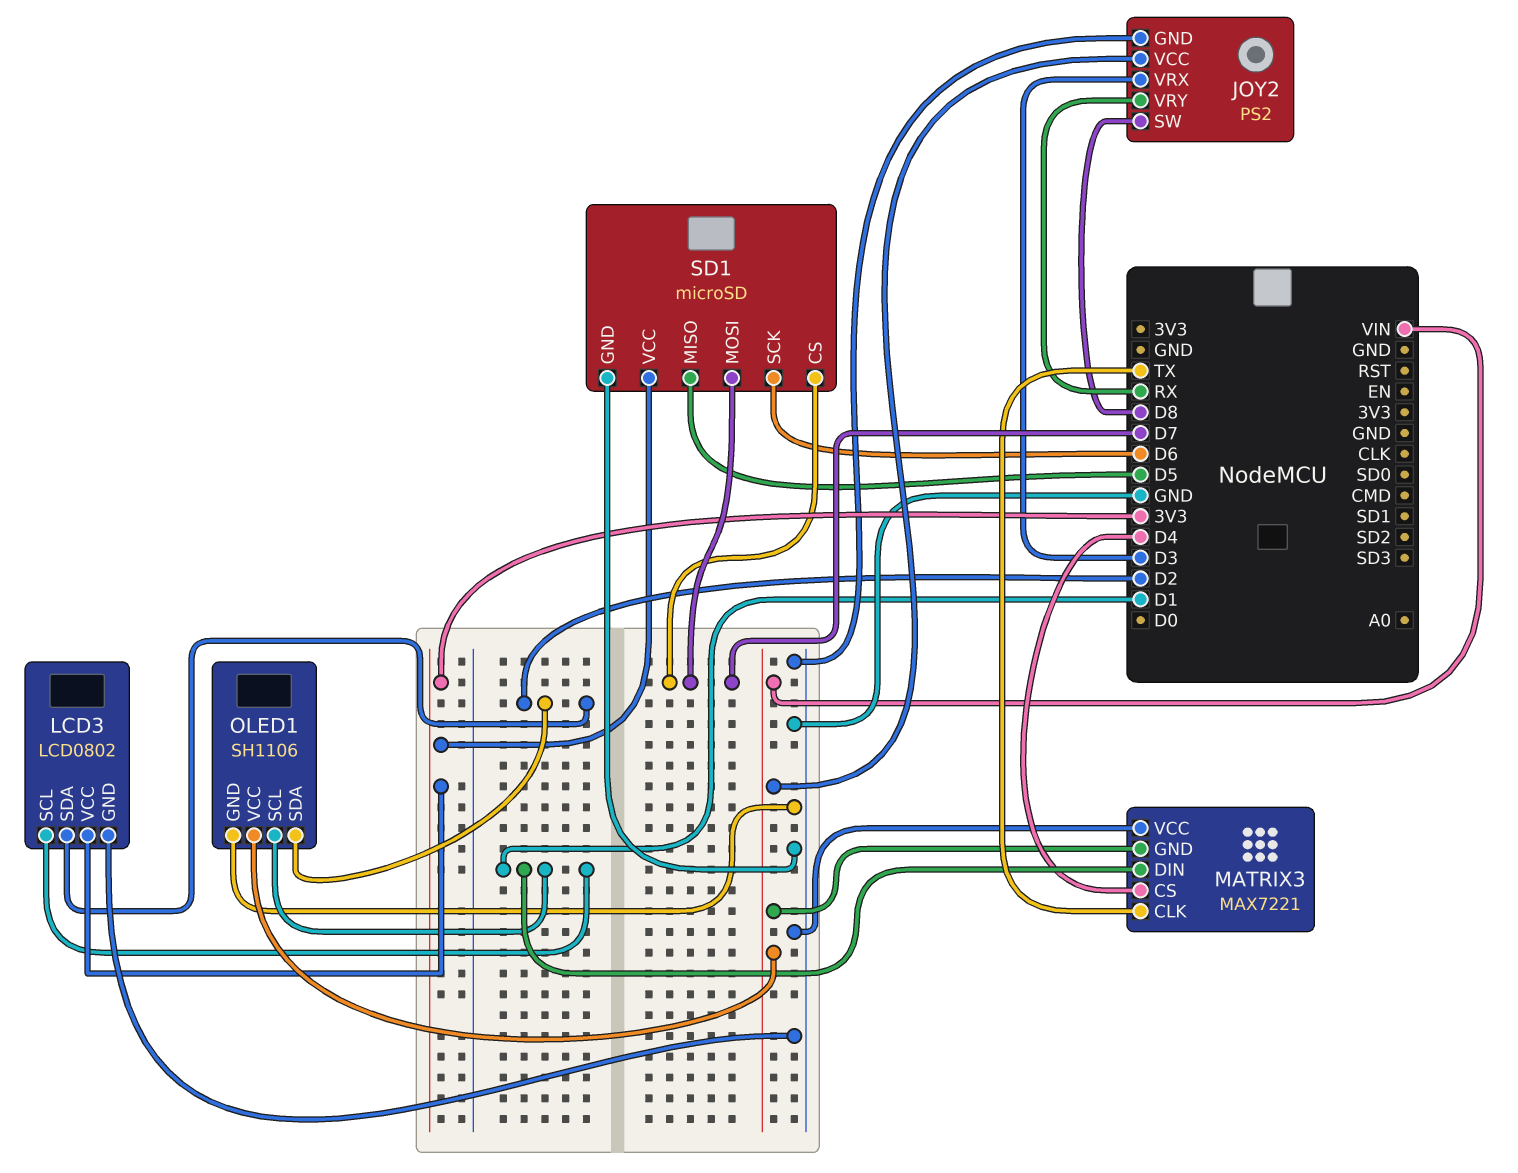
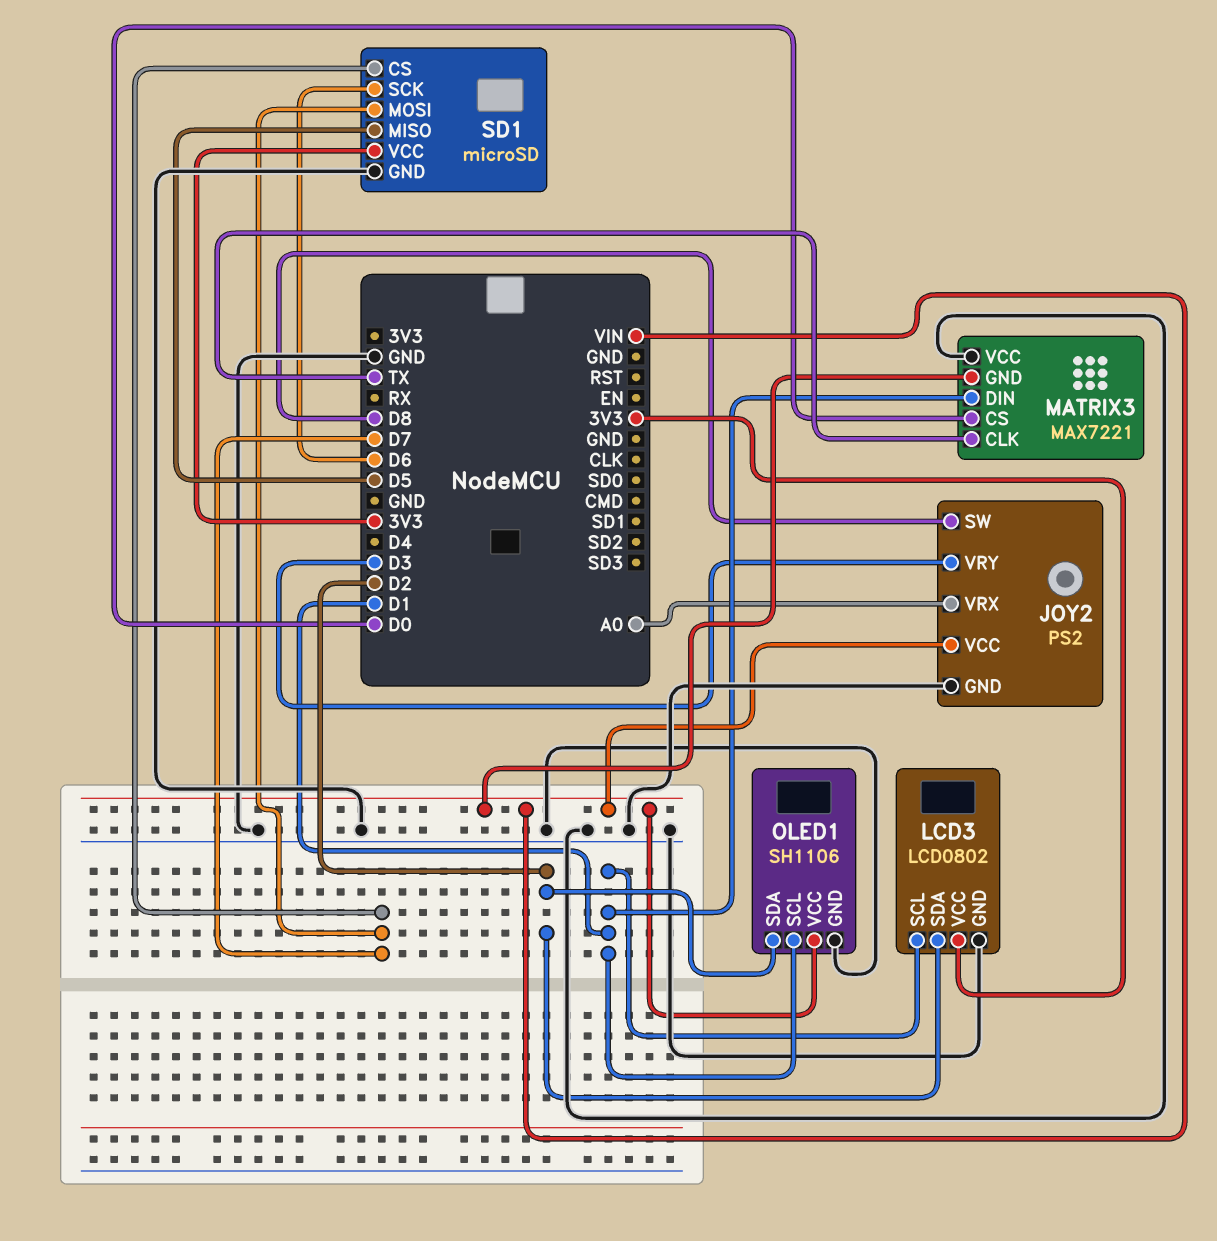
JOY2 pin VRX: D3 -> A0
JOY2 pin VRY: RX -> D3
MATRIX3 pin CS: D4 -> D0

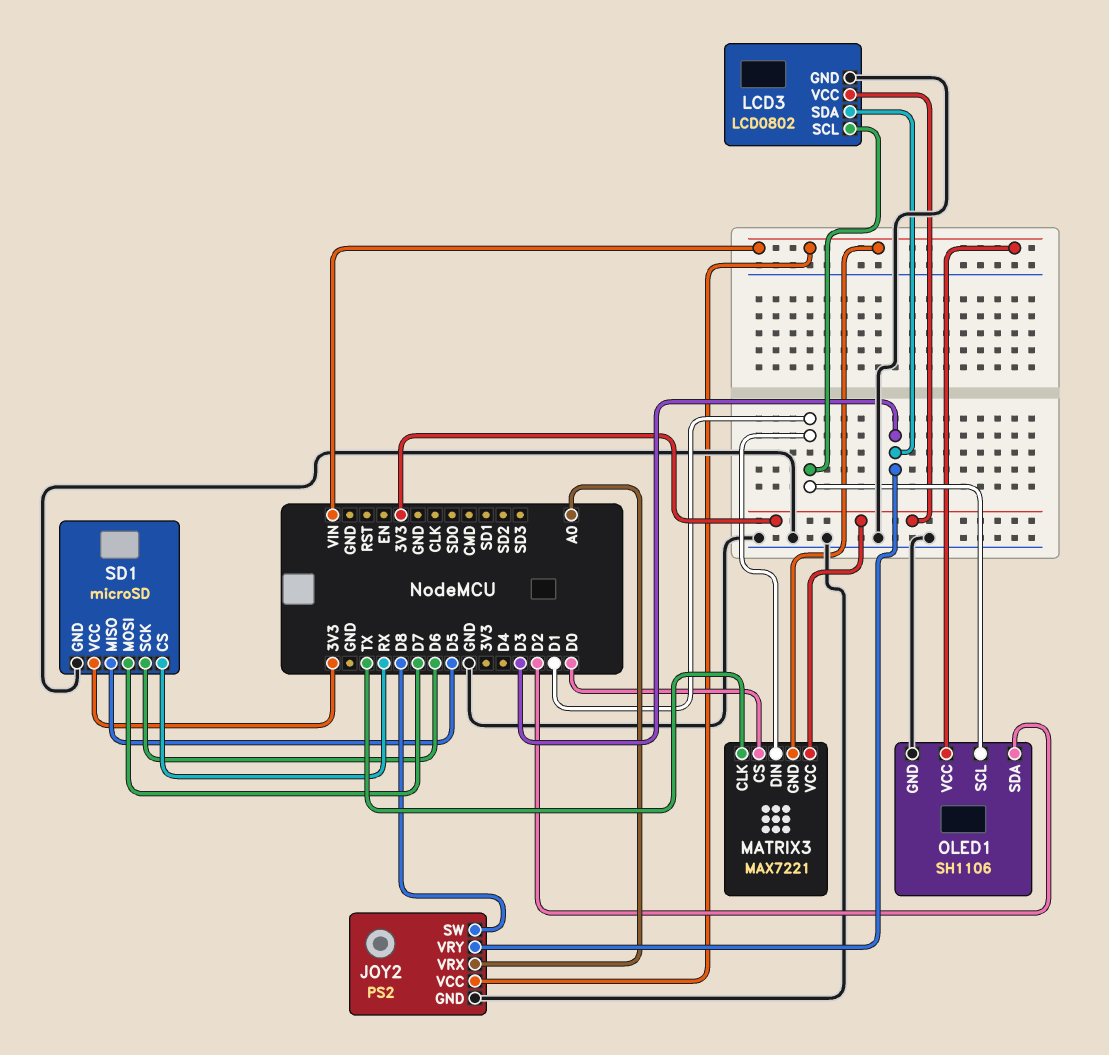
LCD3 pin SDA: D2 -> D3
MATRIX3 pin VCC: GND -> 3V3
SD1 pin CS: D7 -> RX

